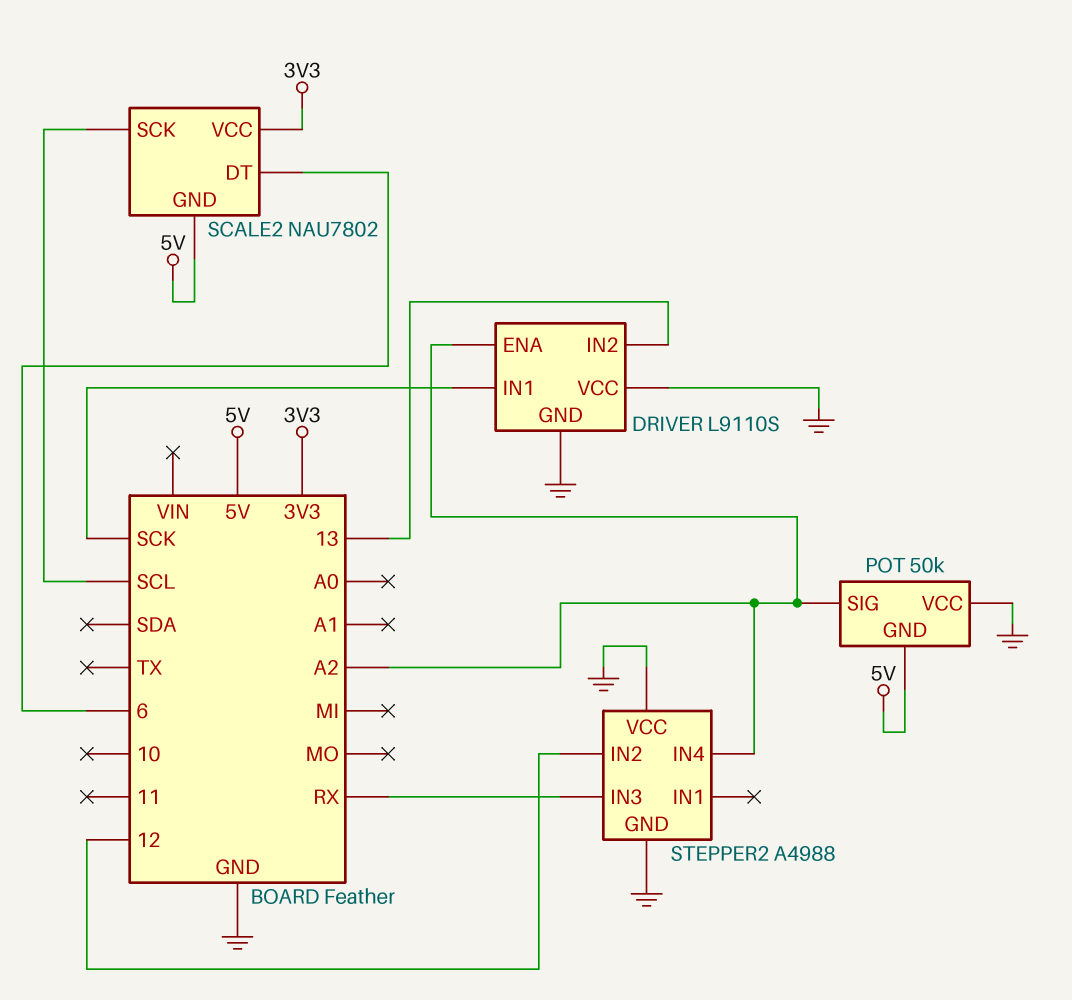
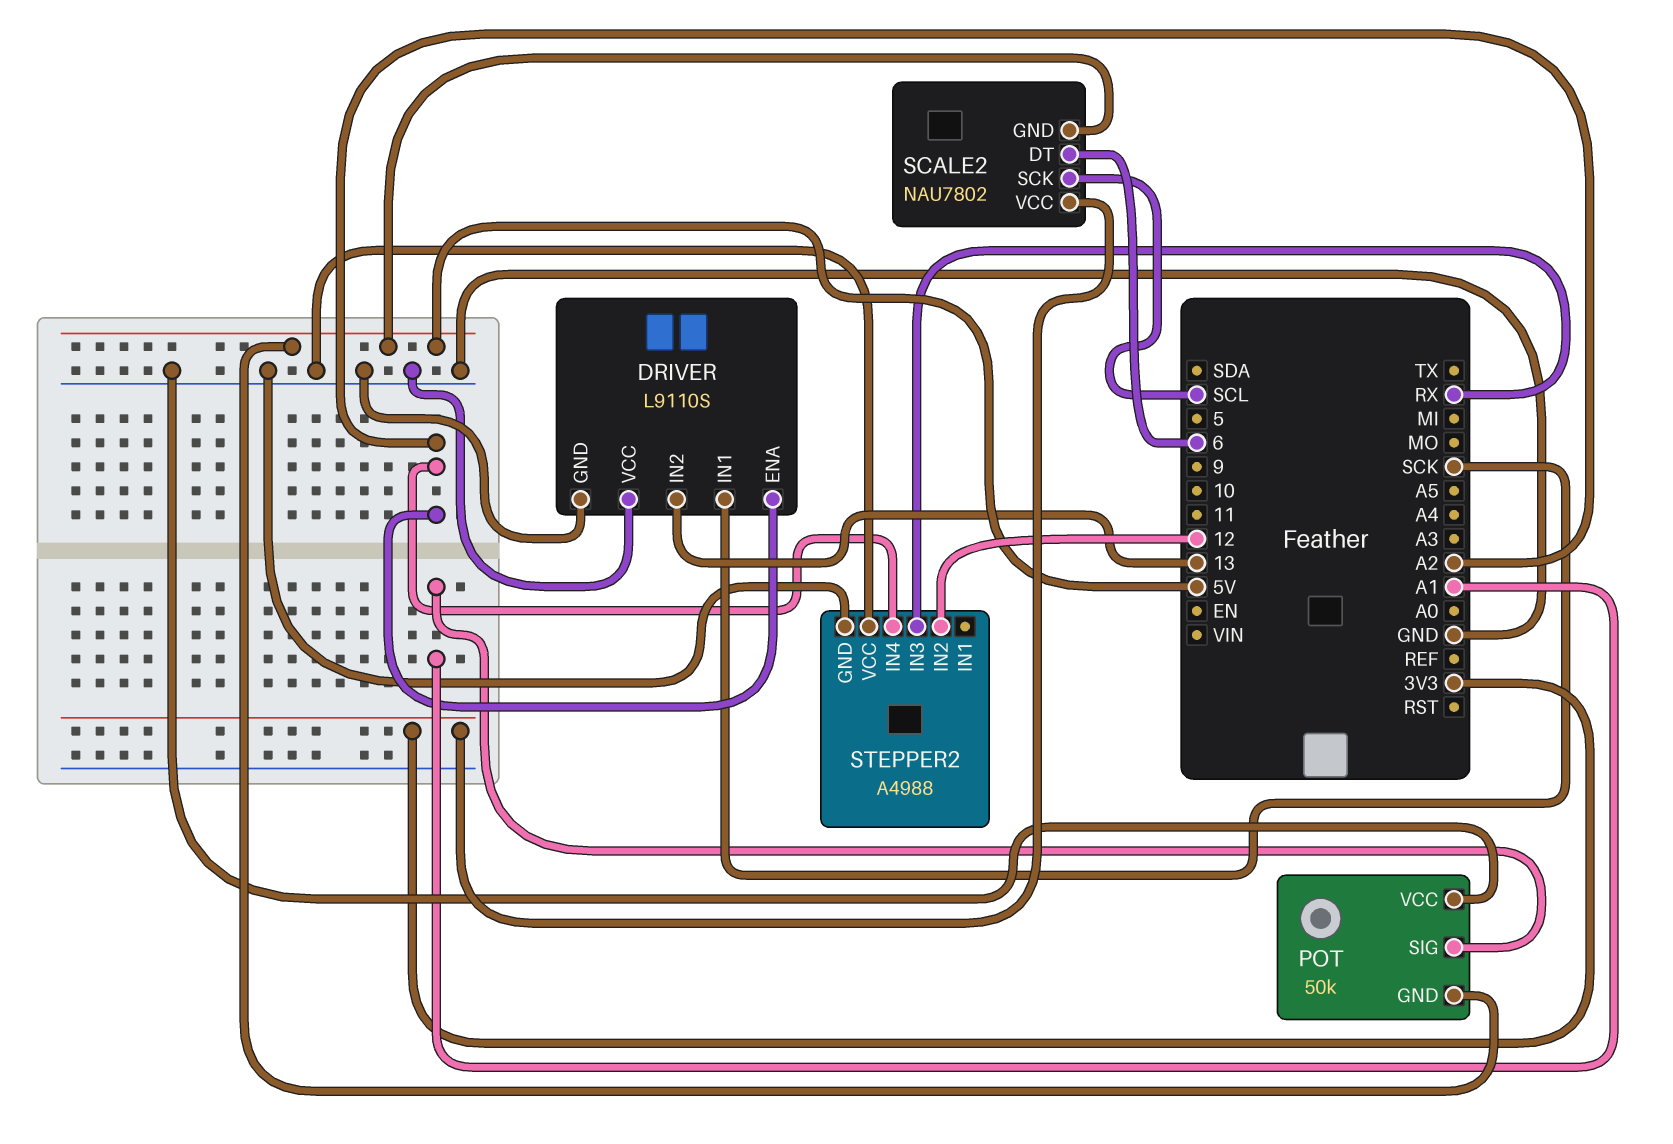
POT pin SIG: A2 -> A1

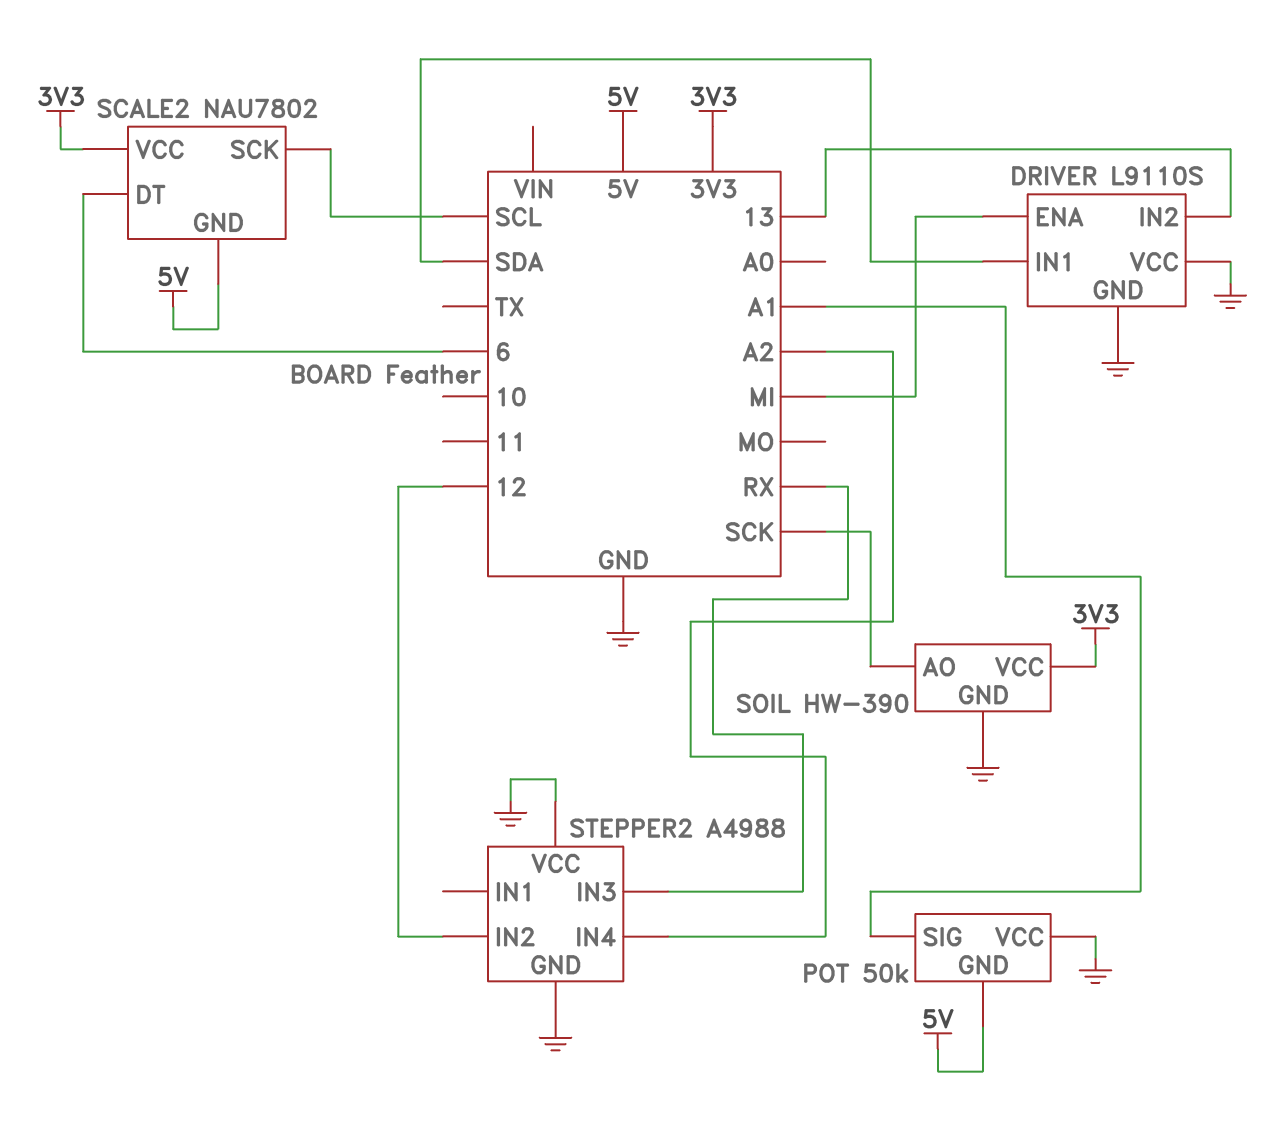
DRIVER pin ENA: A2 -> MI
DRIVER pin IN1: SCK -> SDA
SOIL: none -> HW-390
SOIL pin AO: none -> SCK
SOIL pin GND: none -> GND
SOIL pin VCC: none -> 3V3

